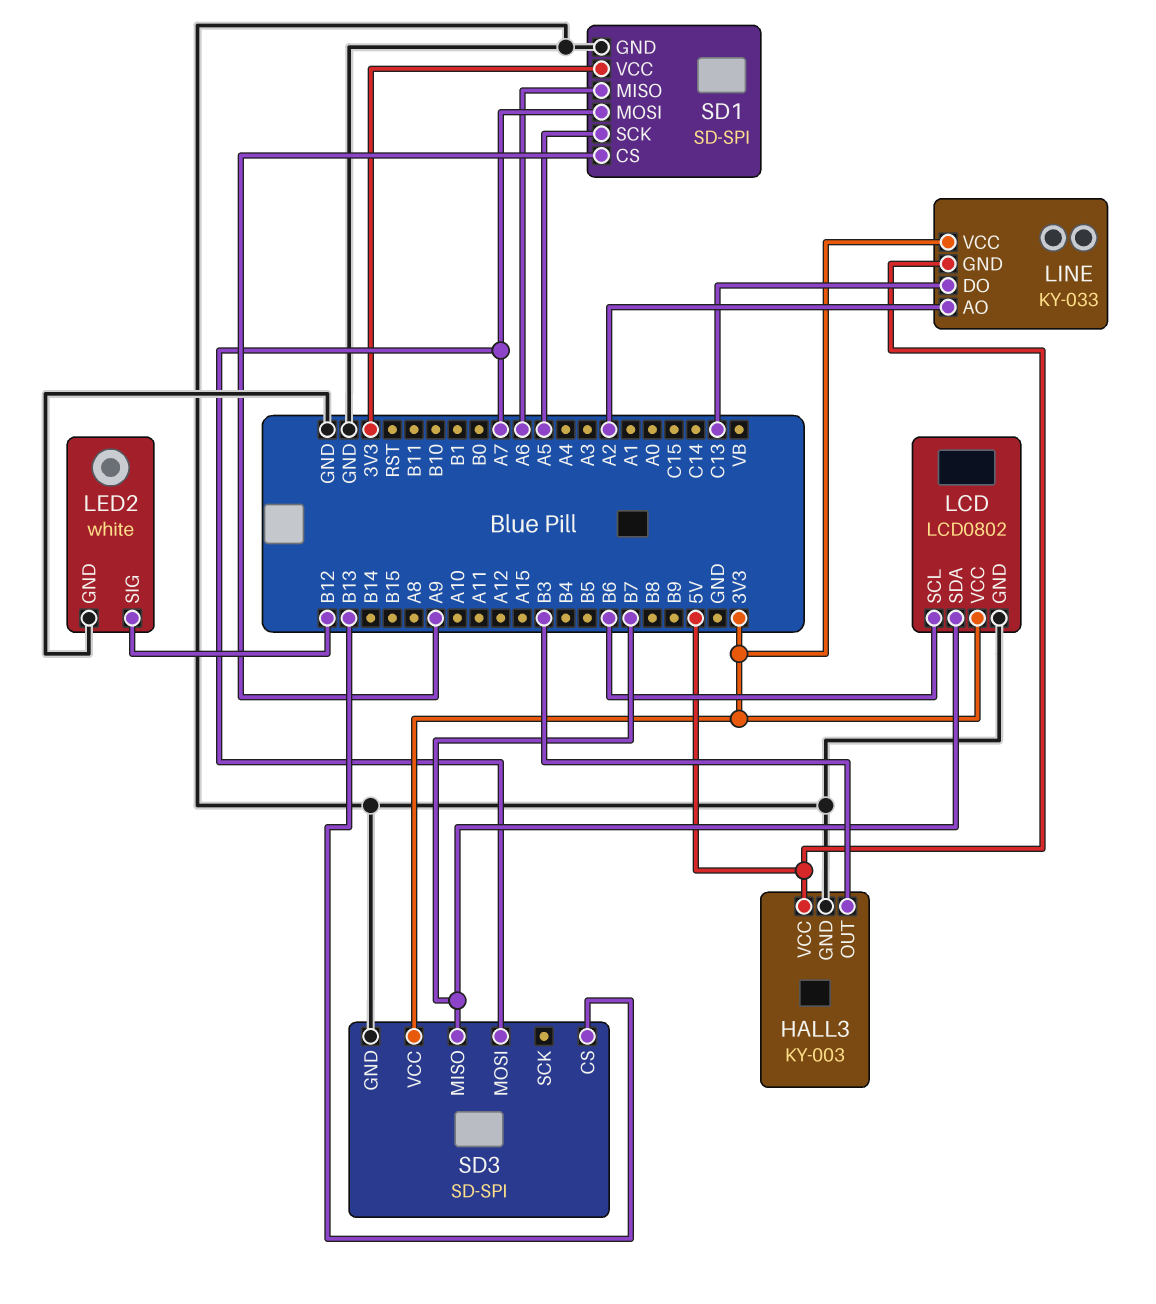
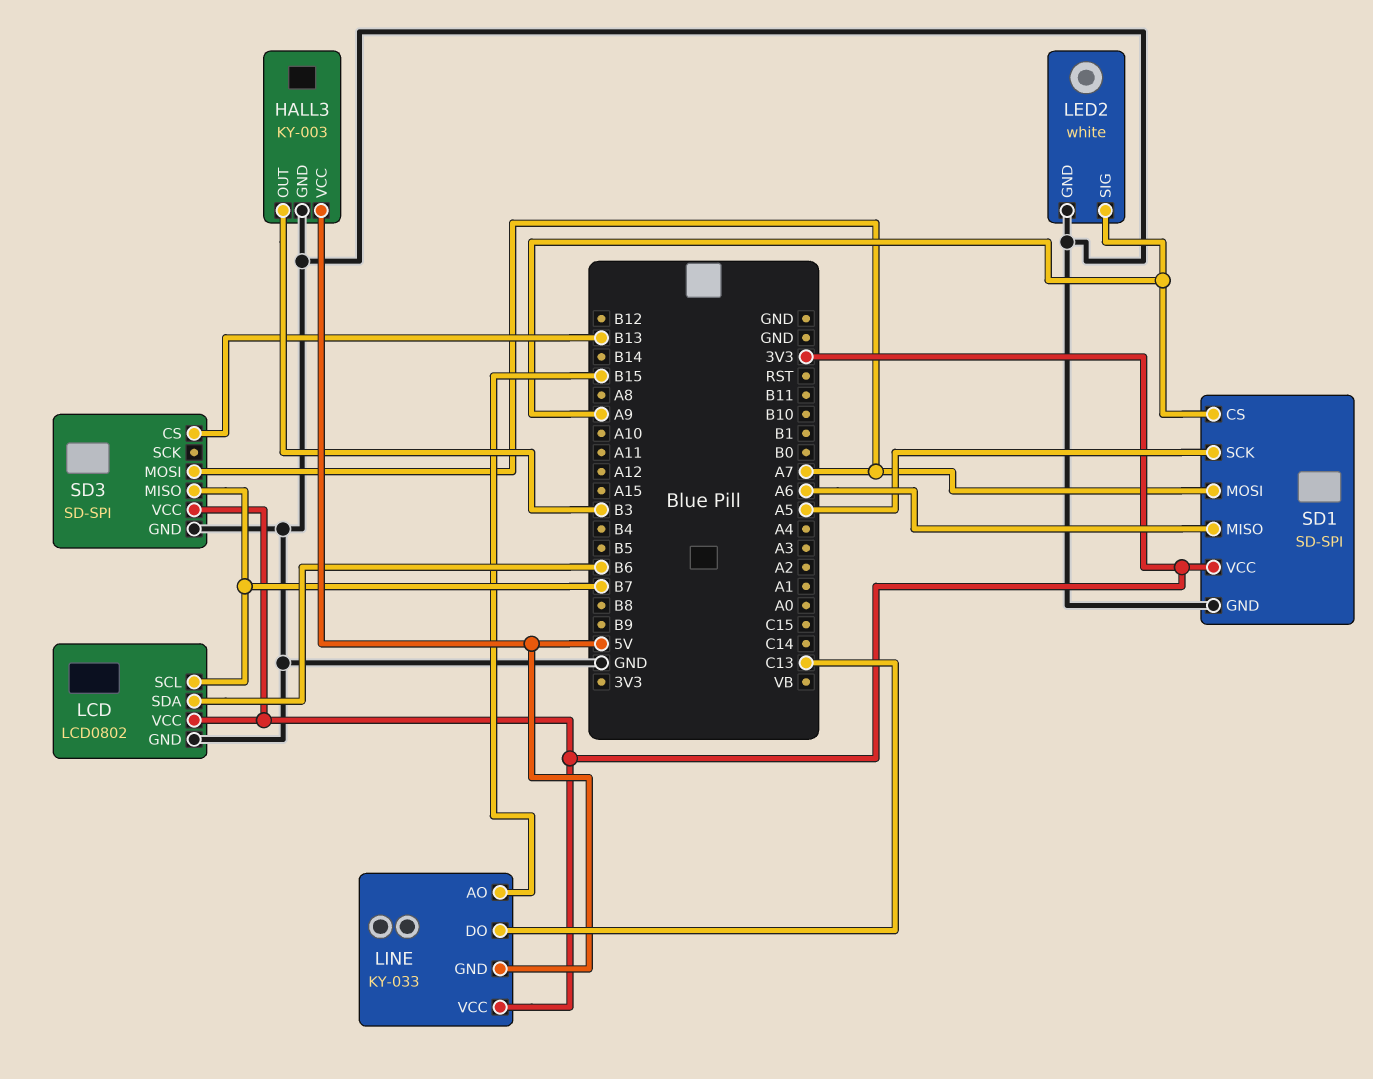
LCD pin SCL: B6 -> B7
LCD pin SDA: B7 -> B6
LED2 pin SIG: B12 -> A9
LINE pin AO: A2 -> B15

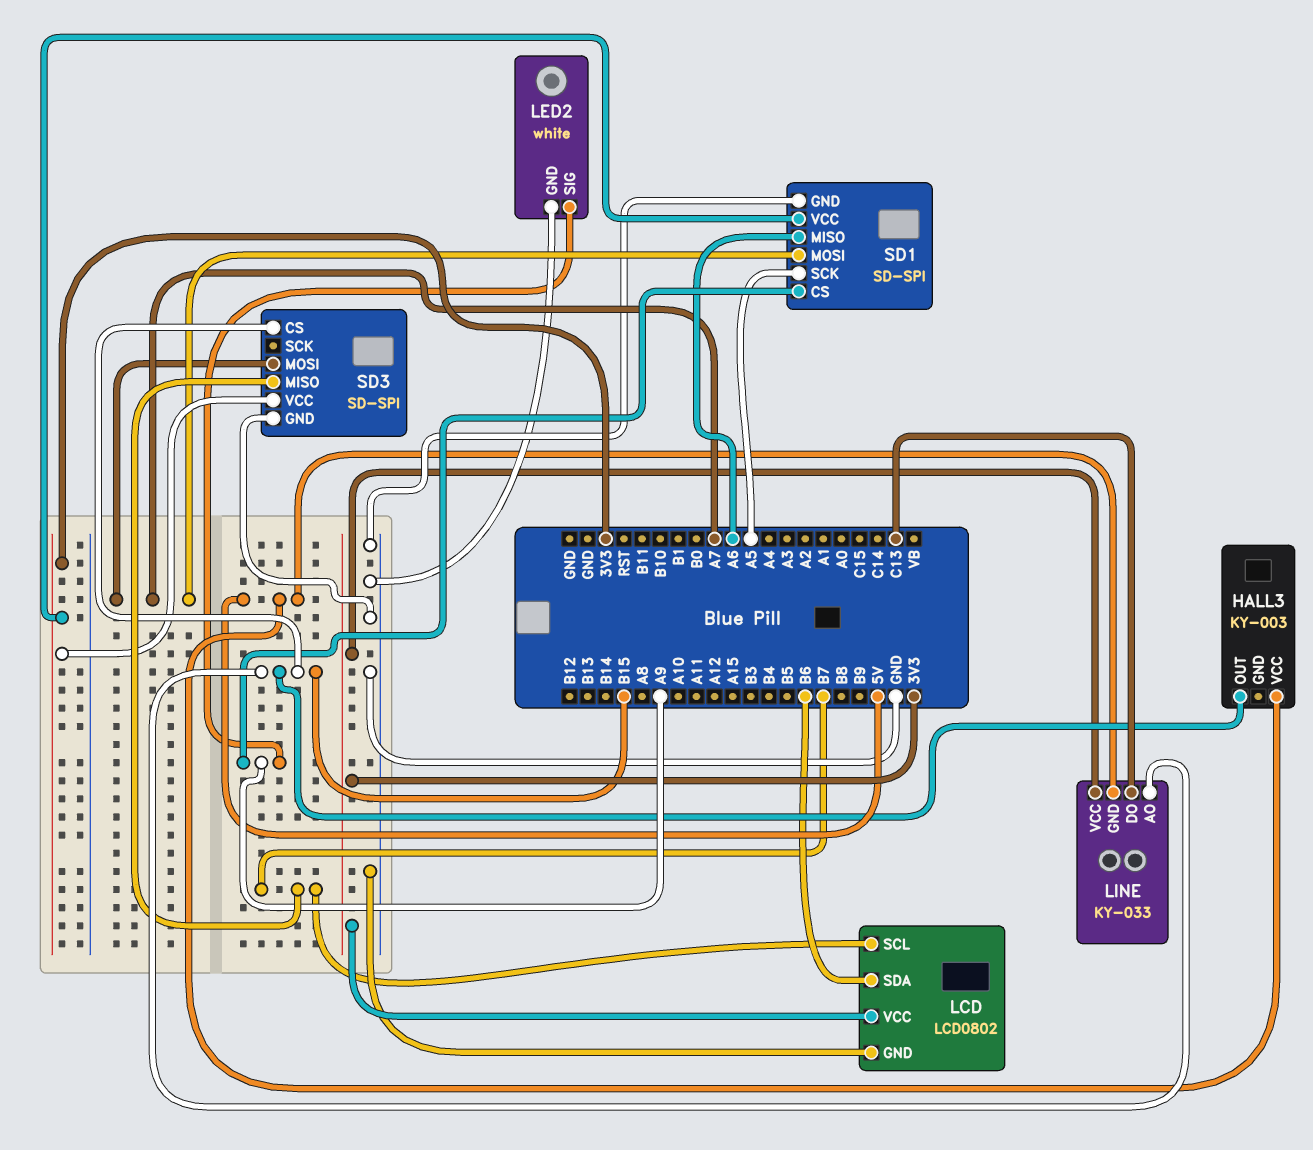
HALL3 pin GND: GND -> none
HALL3 pin OUT: B3 -> B15
SD3 pin CS: B13 -> B15

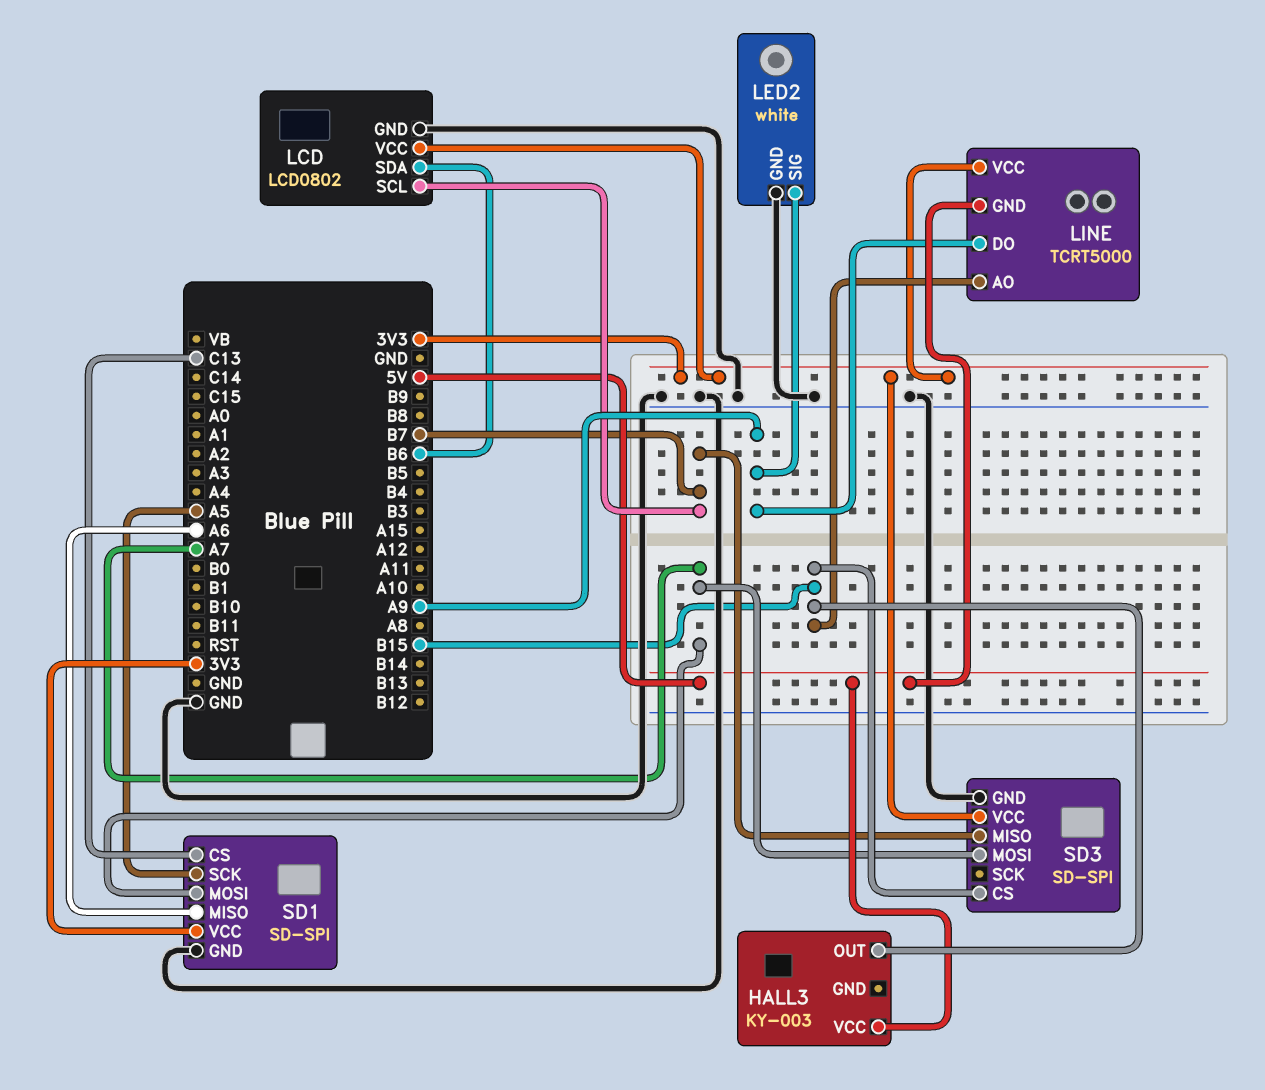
LINE: KY-033 -> TCRT5000
LINE pin DO: C13 -> A9
SD1 pin CS: A9 -> C13

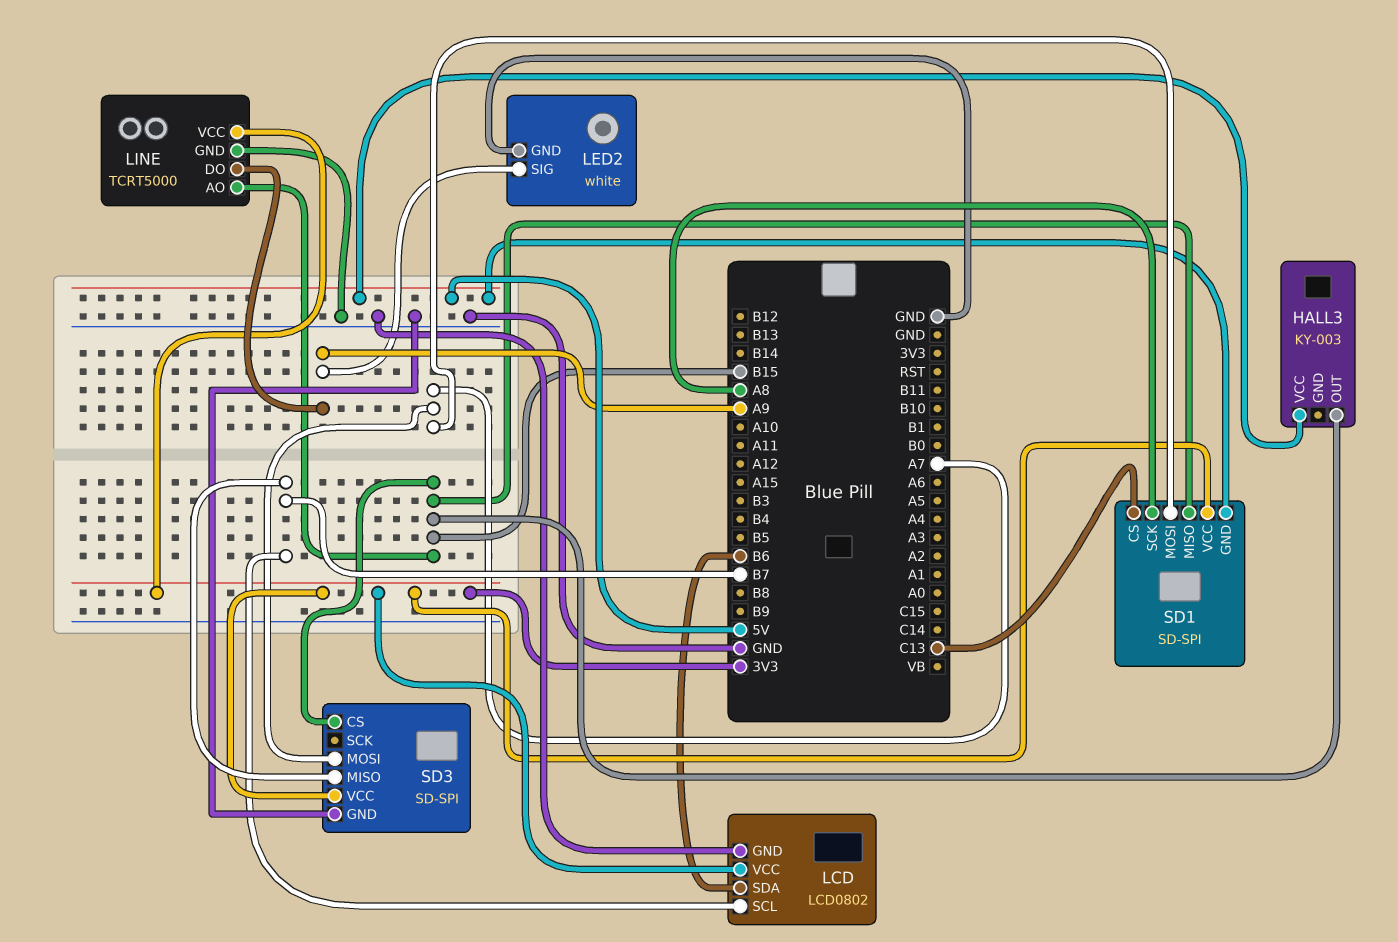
LINE pin GND: 5V -> GND
SD1 pin GND: GND -> 5V
SD1 pin MISO: A6 -> B15
SD1 pin SCK: A5 -> A8

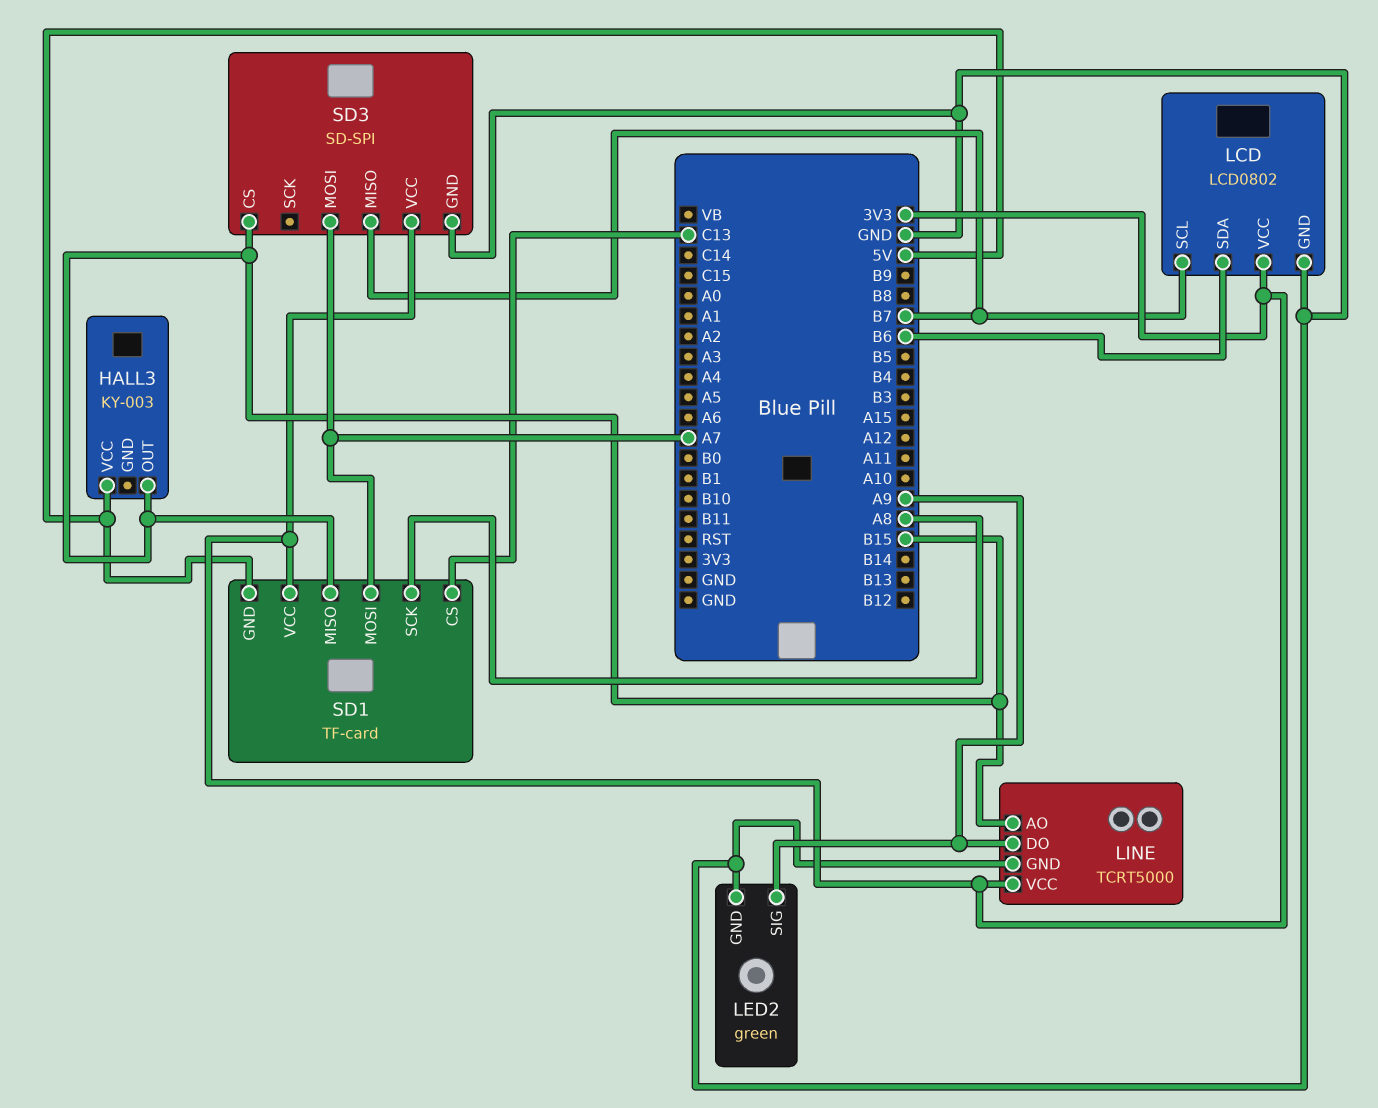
LED2: white -> green
SD1: SD-SPI -> TF-card

